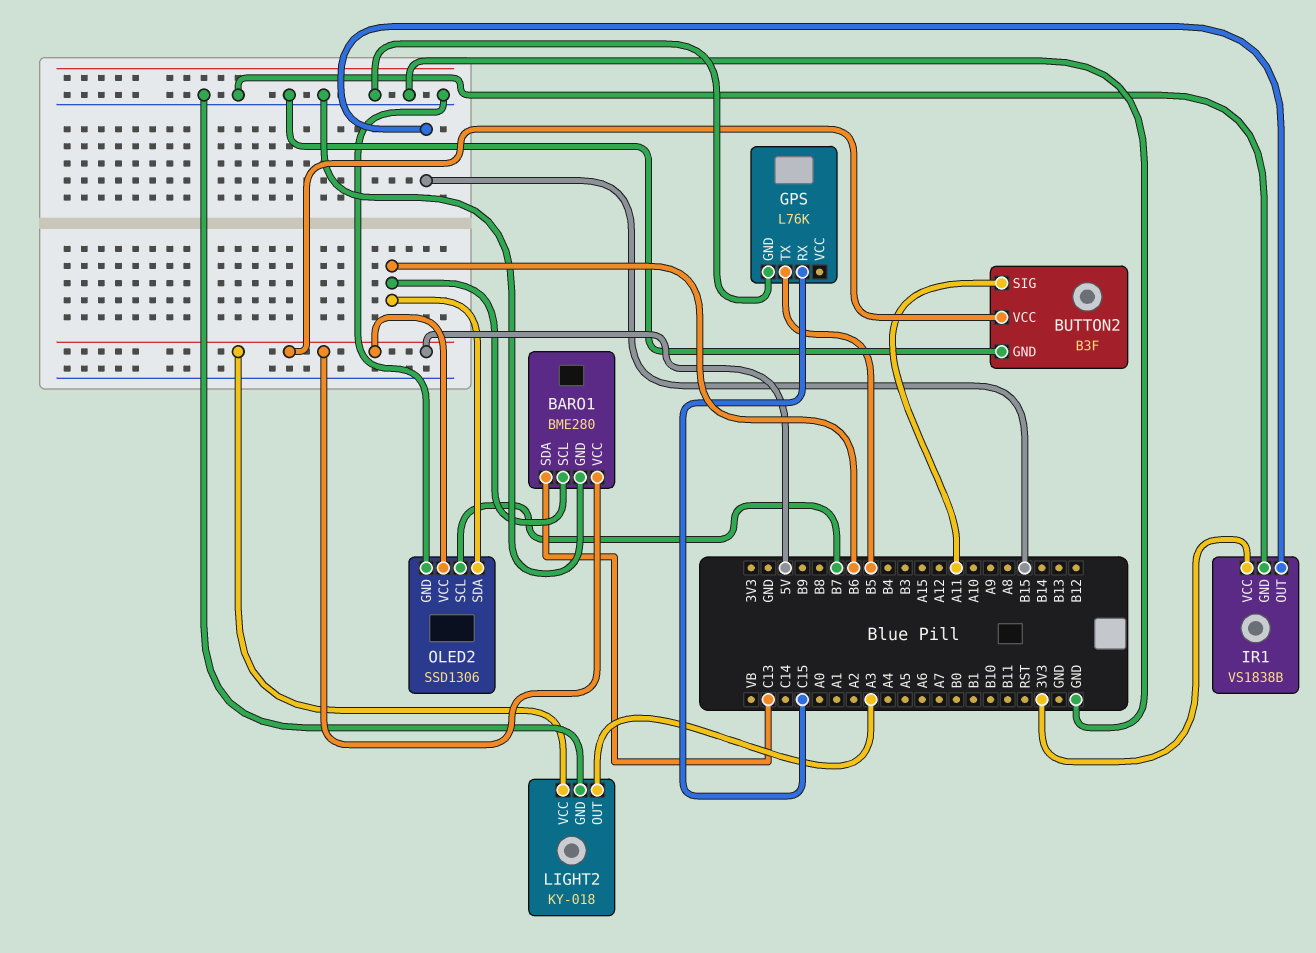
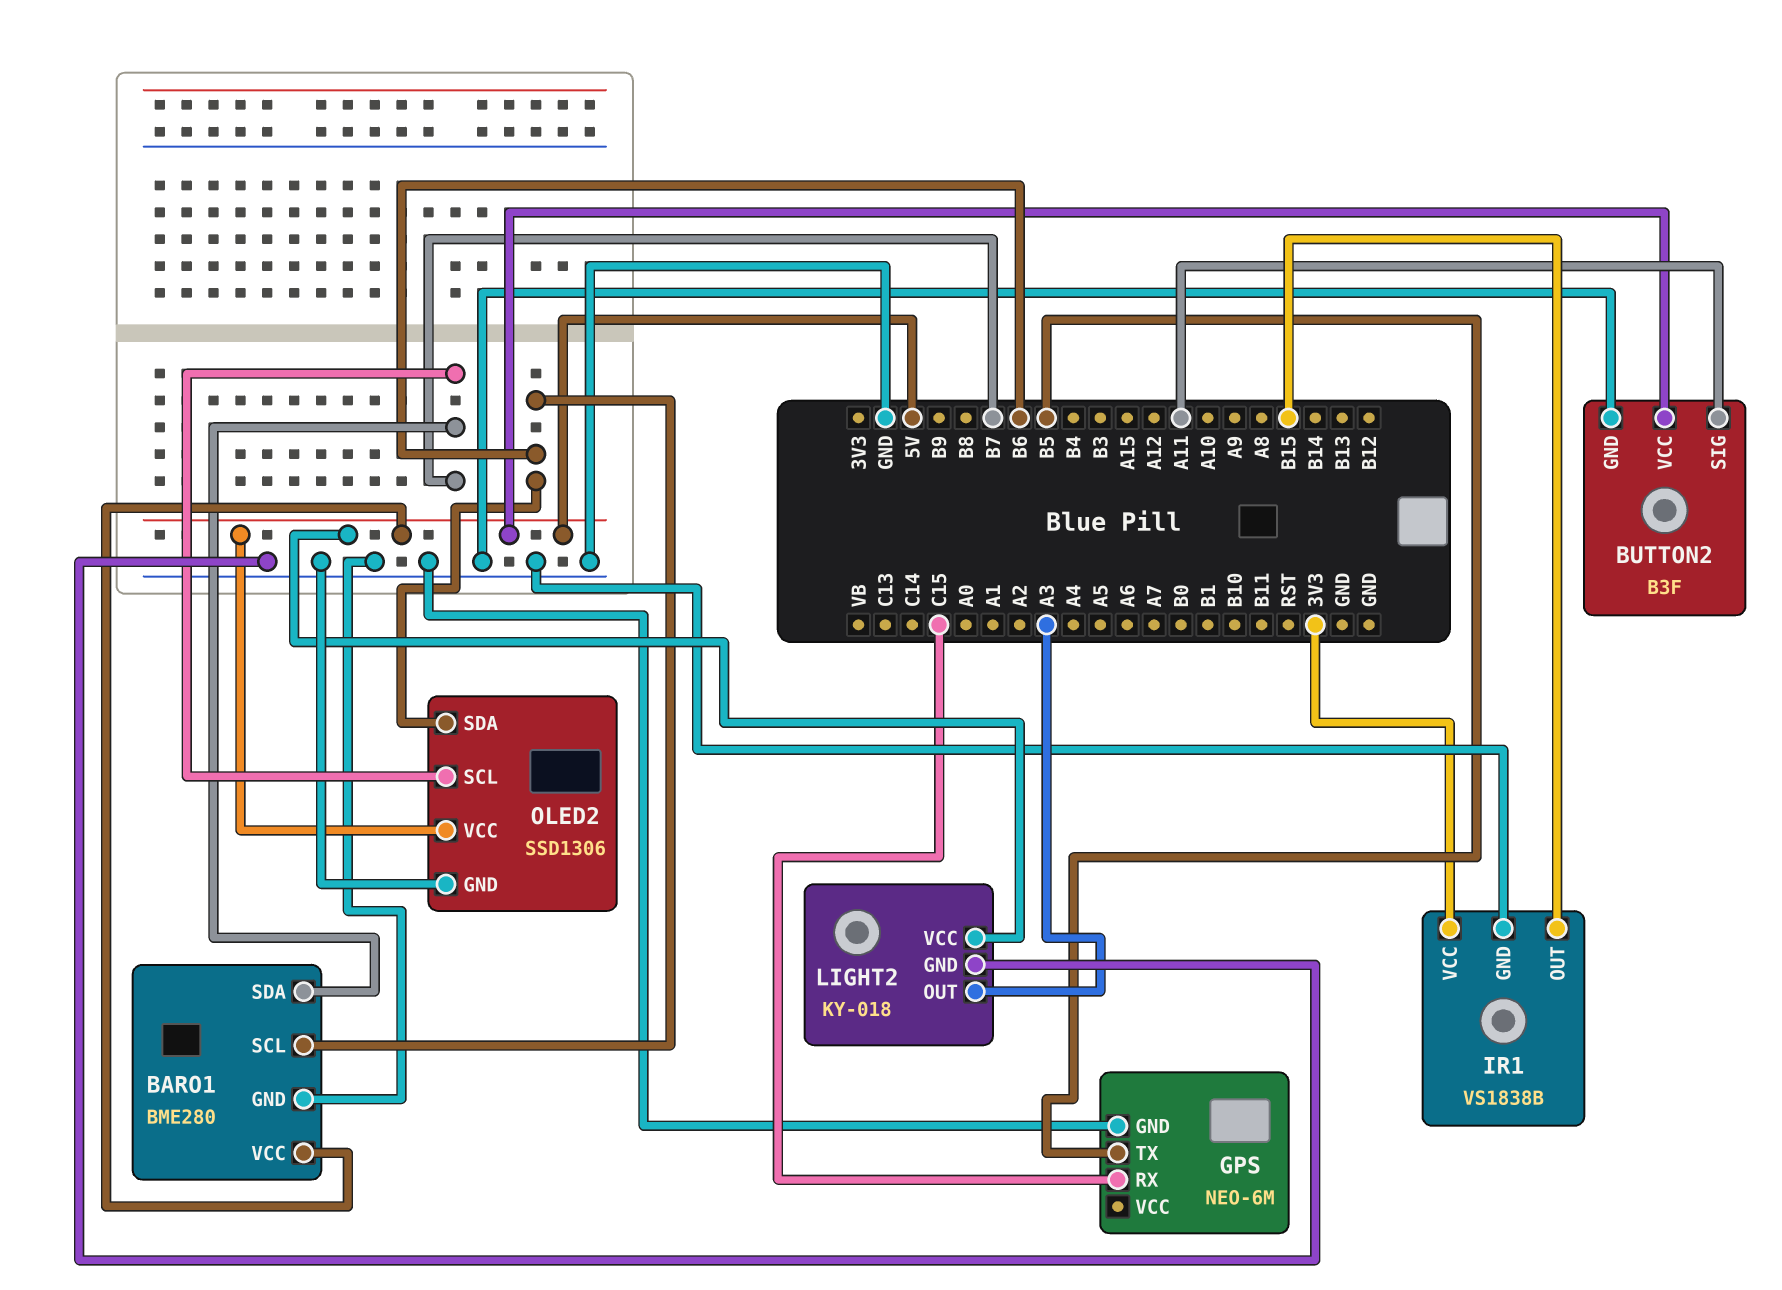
BARO1 pin SDA: C13 -> B7
GPS: L76K -> NEO-6M

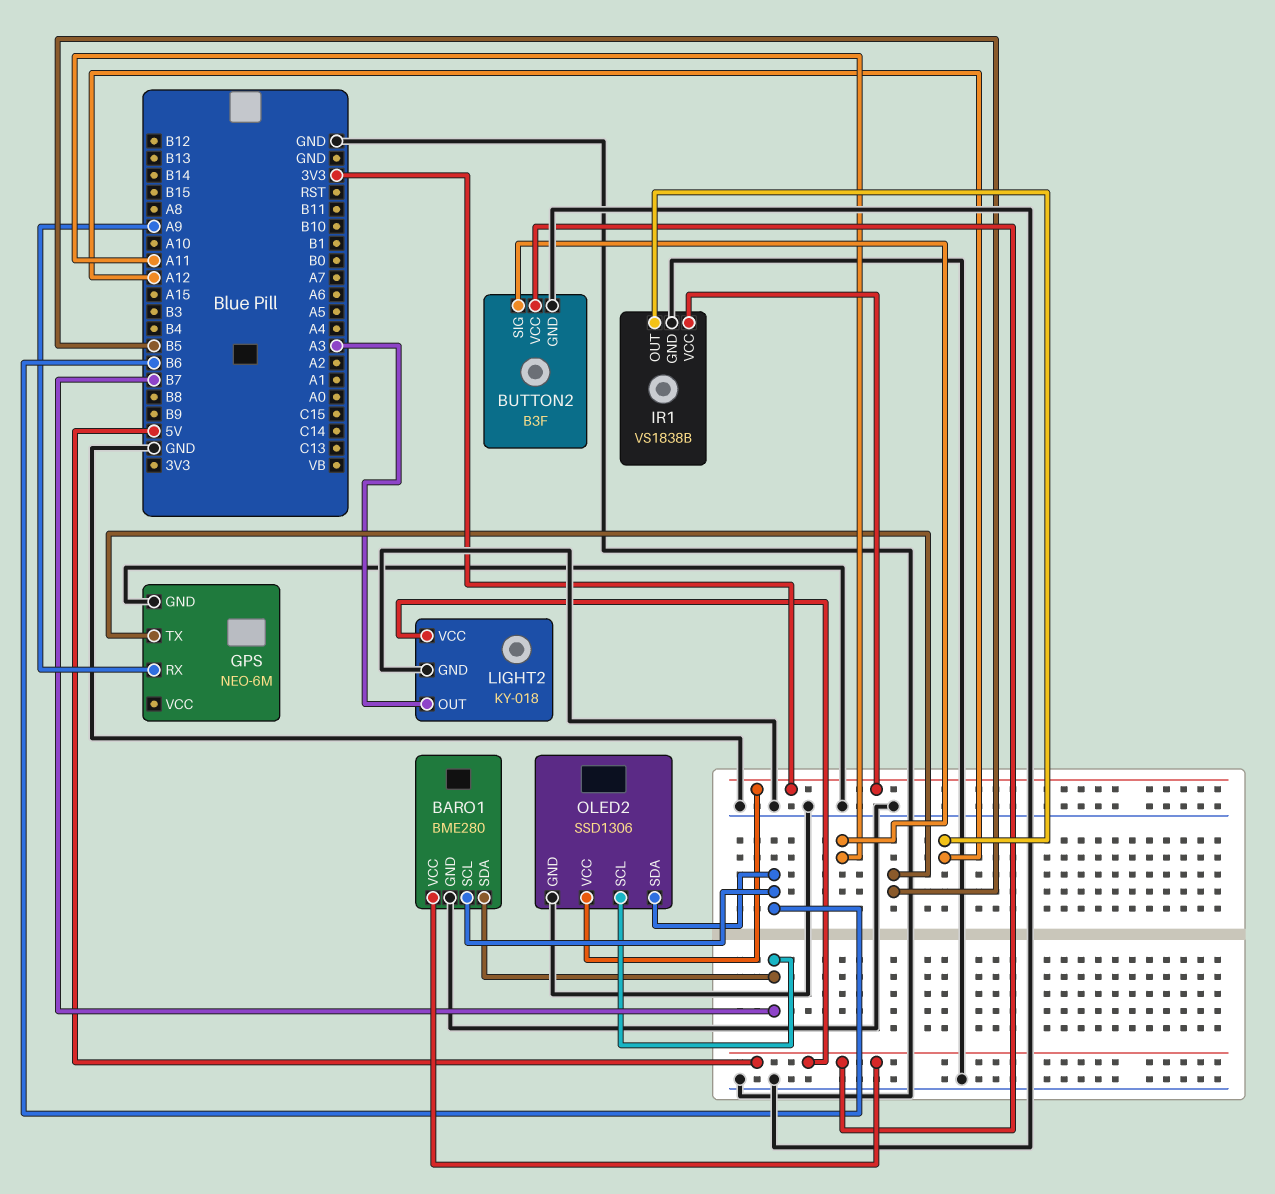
GPS pin RX: C15 -> A9
IR1 pin OUT: B15 -> A12
OLED2 pin VCC: 5V -> 3V3

